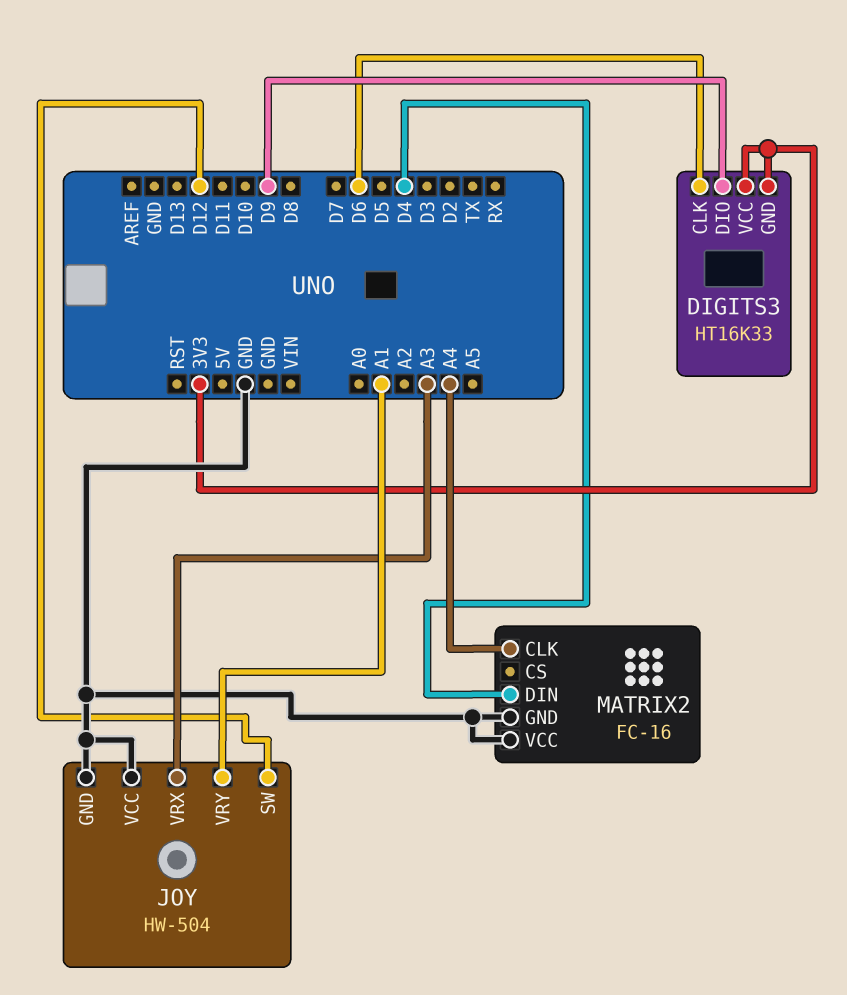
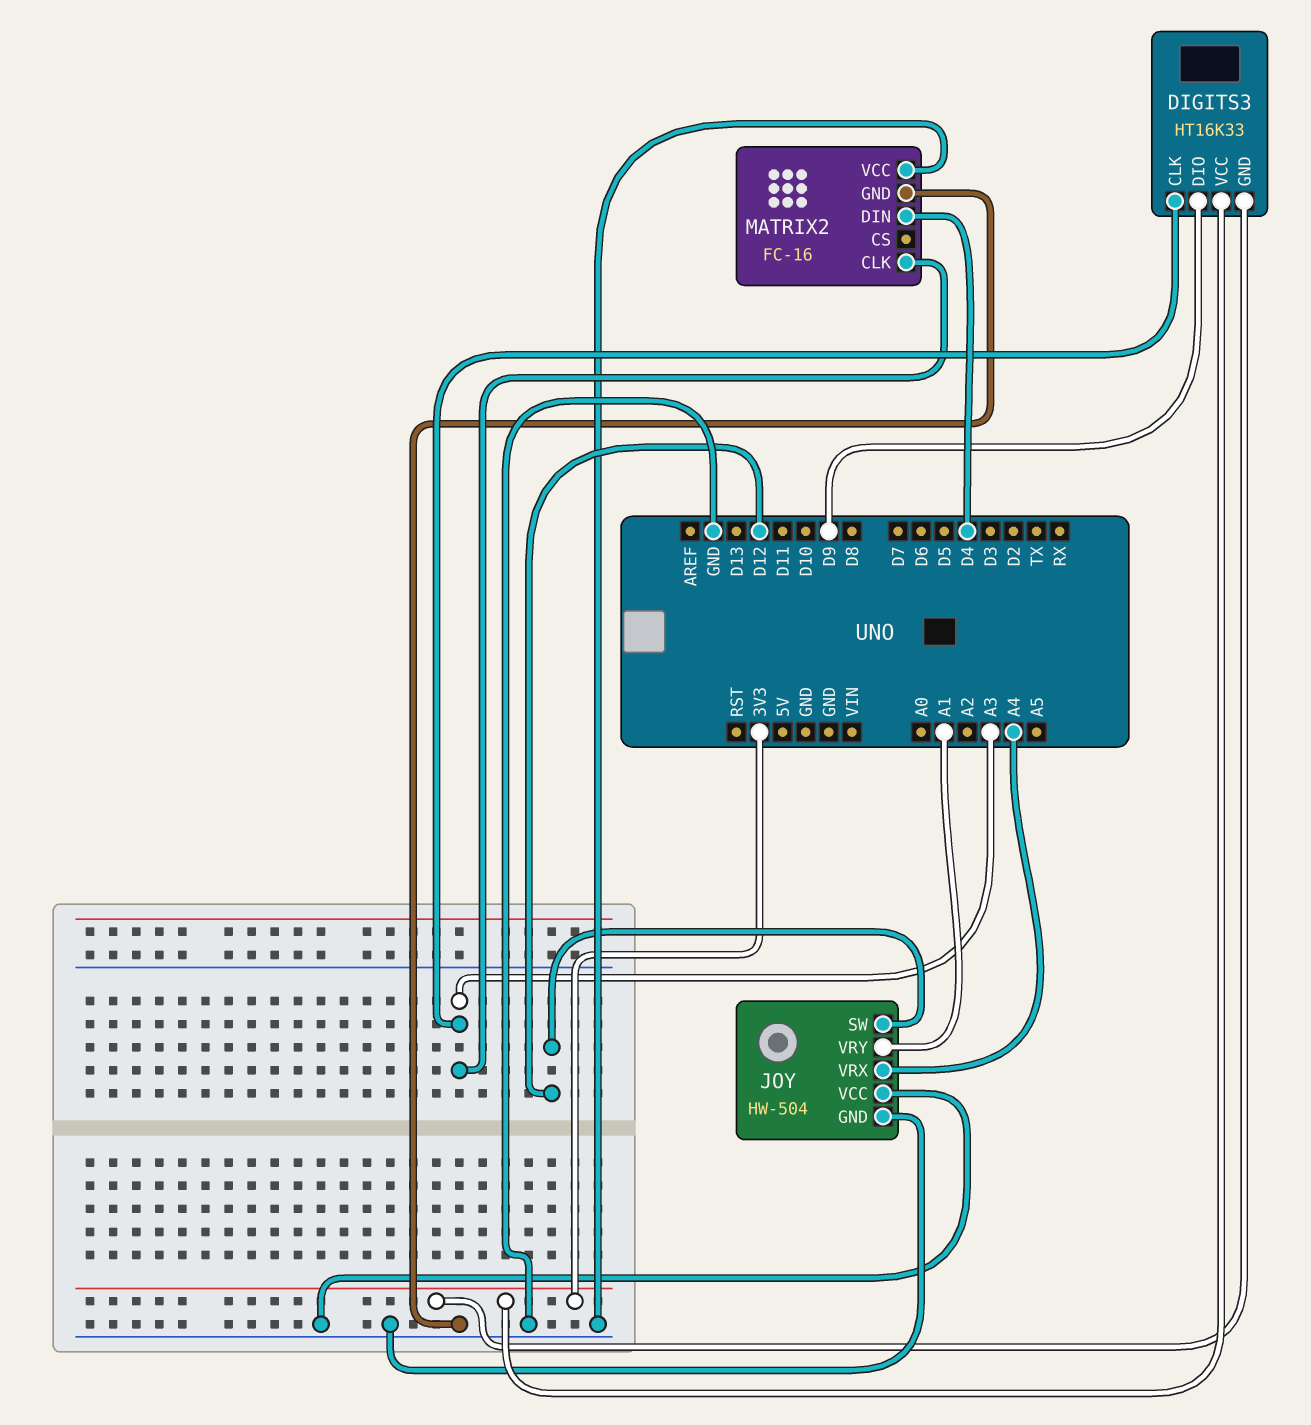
DIGITS3 pin CLK: D6 -> A3
JOY pin VRX: A3 -> A4
MATRIX2 pin CLK: A4 -> A3

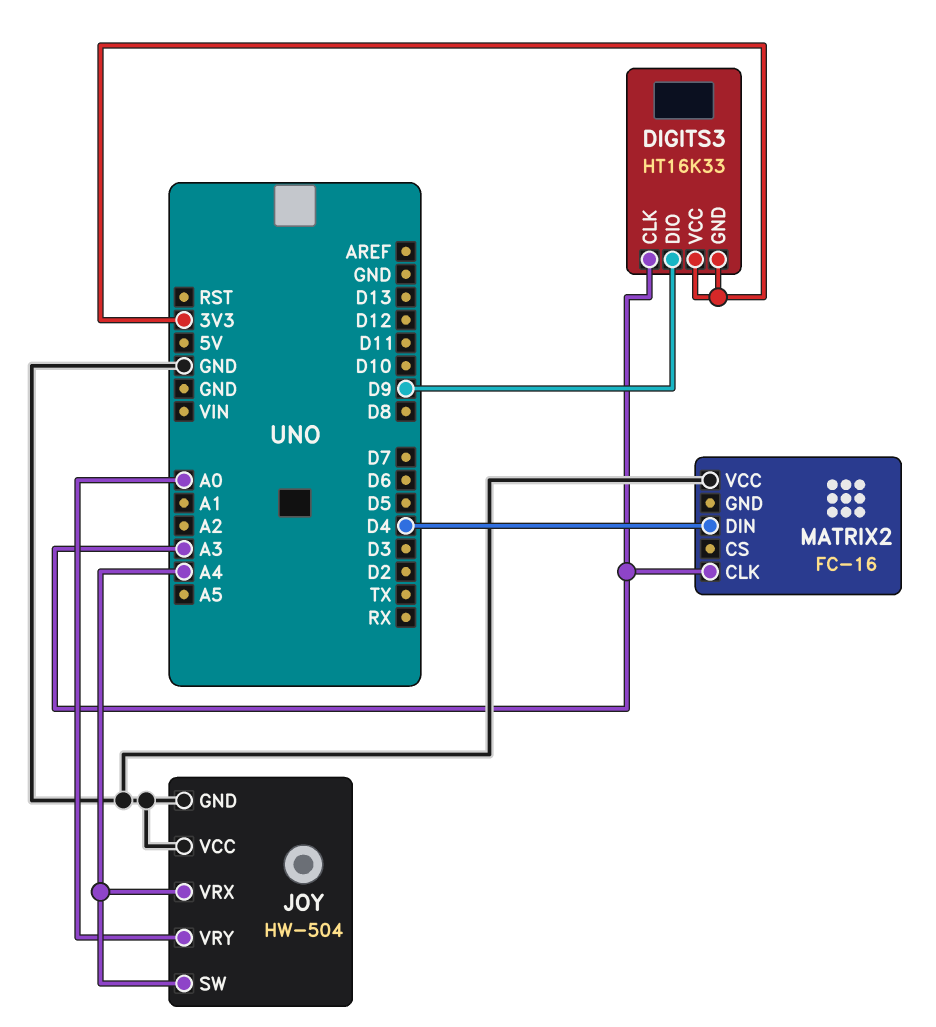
JOY pin SW: D12 -> A4
JOY pin VRY: A1 -> A0
MATRIX2 pin GND: GND -> none

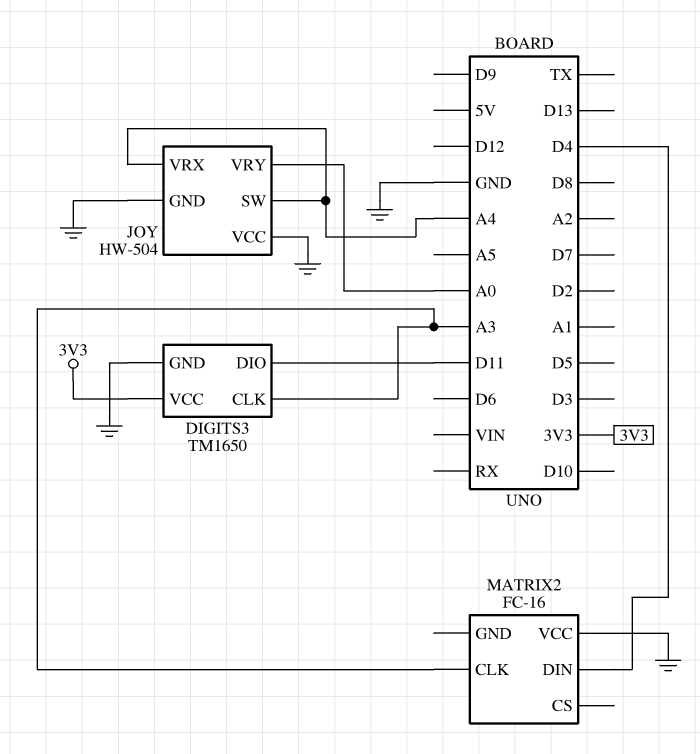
DIGITS3: HT16K33 -> TM1650
DIGITS3 pin DIO: D9 -> D11
DIGITS3 pin GND: 3V3 -> GND

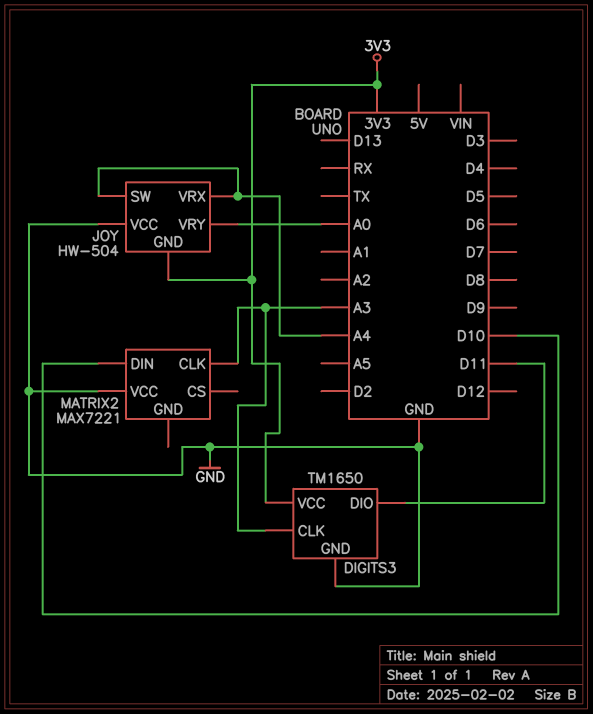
JOY pin GND: GND -> 3V3
MATRIX2: FC-16 -> MAX7221
MATRIX2 pin DIN: D4 -> D10

